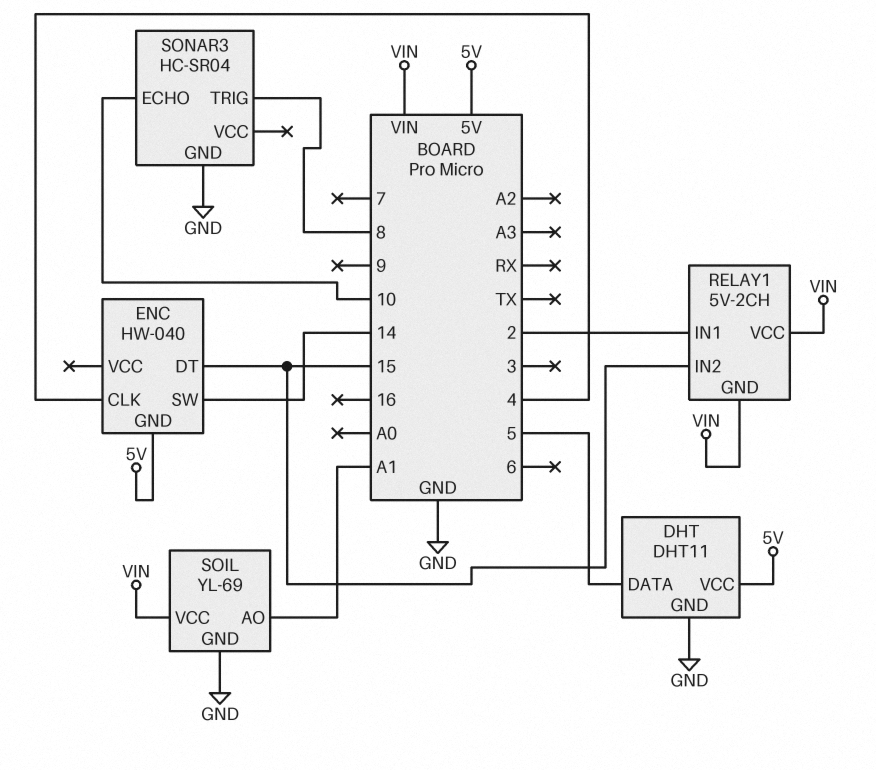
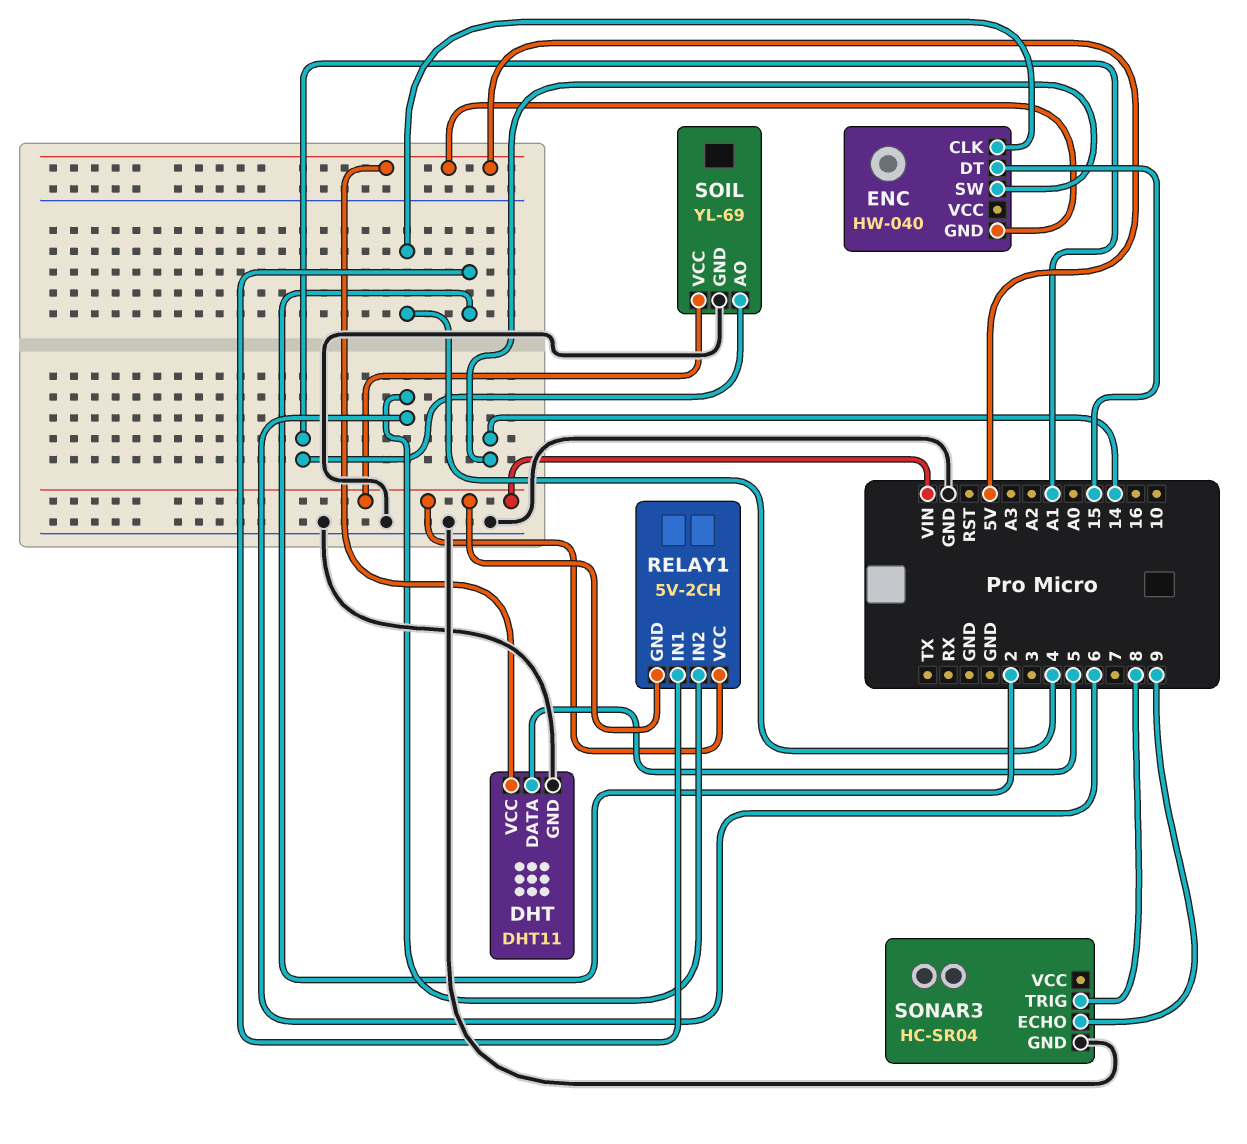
RELAY1 pin IN2: 15 -> 6
SONAR3 pin ECHO: 10 -> 9

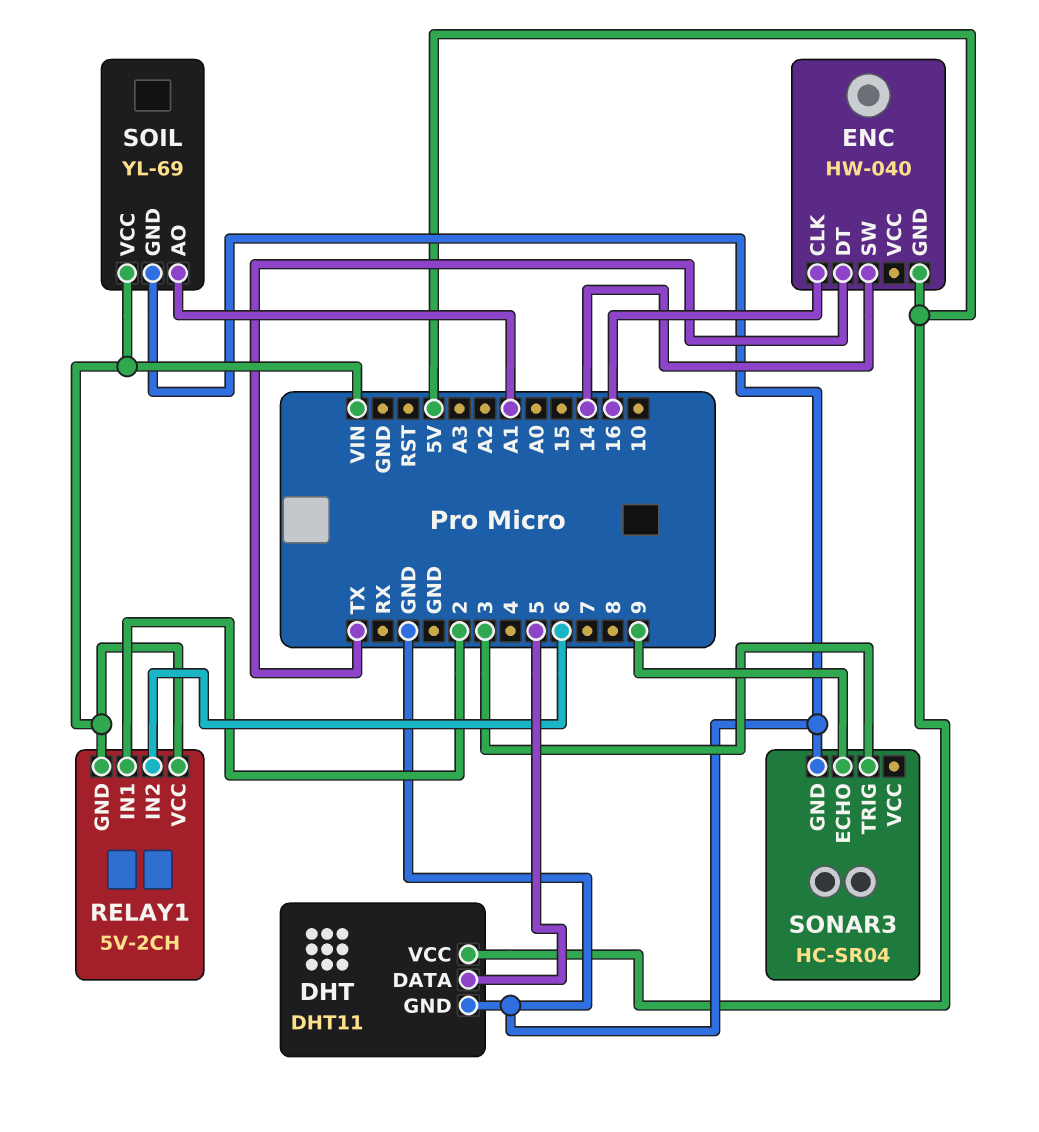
ENC pin CLK: 4 -> 16
ENC pin DT: 15 -> TX
SONAR3 pin TRIG: 8 -> 3

